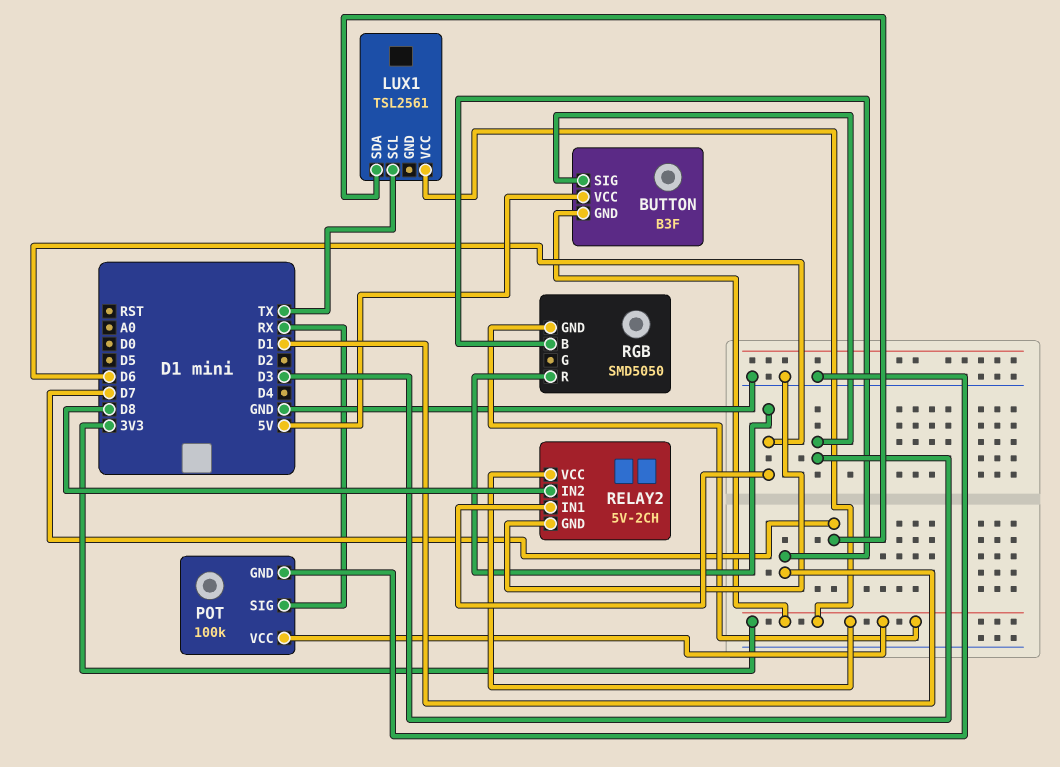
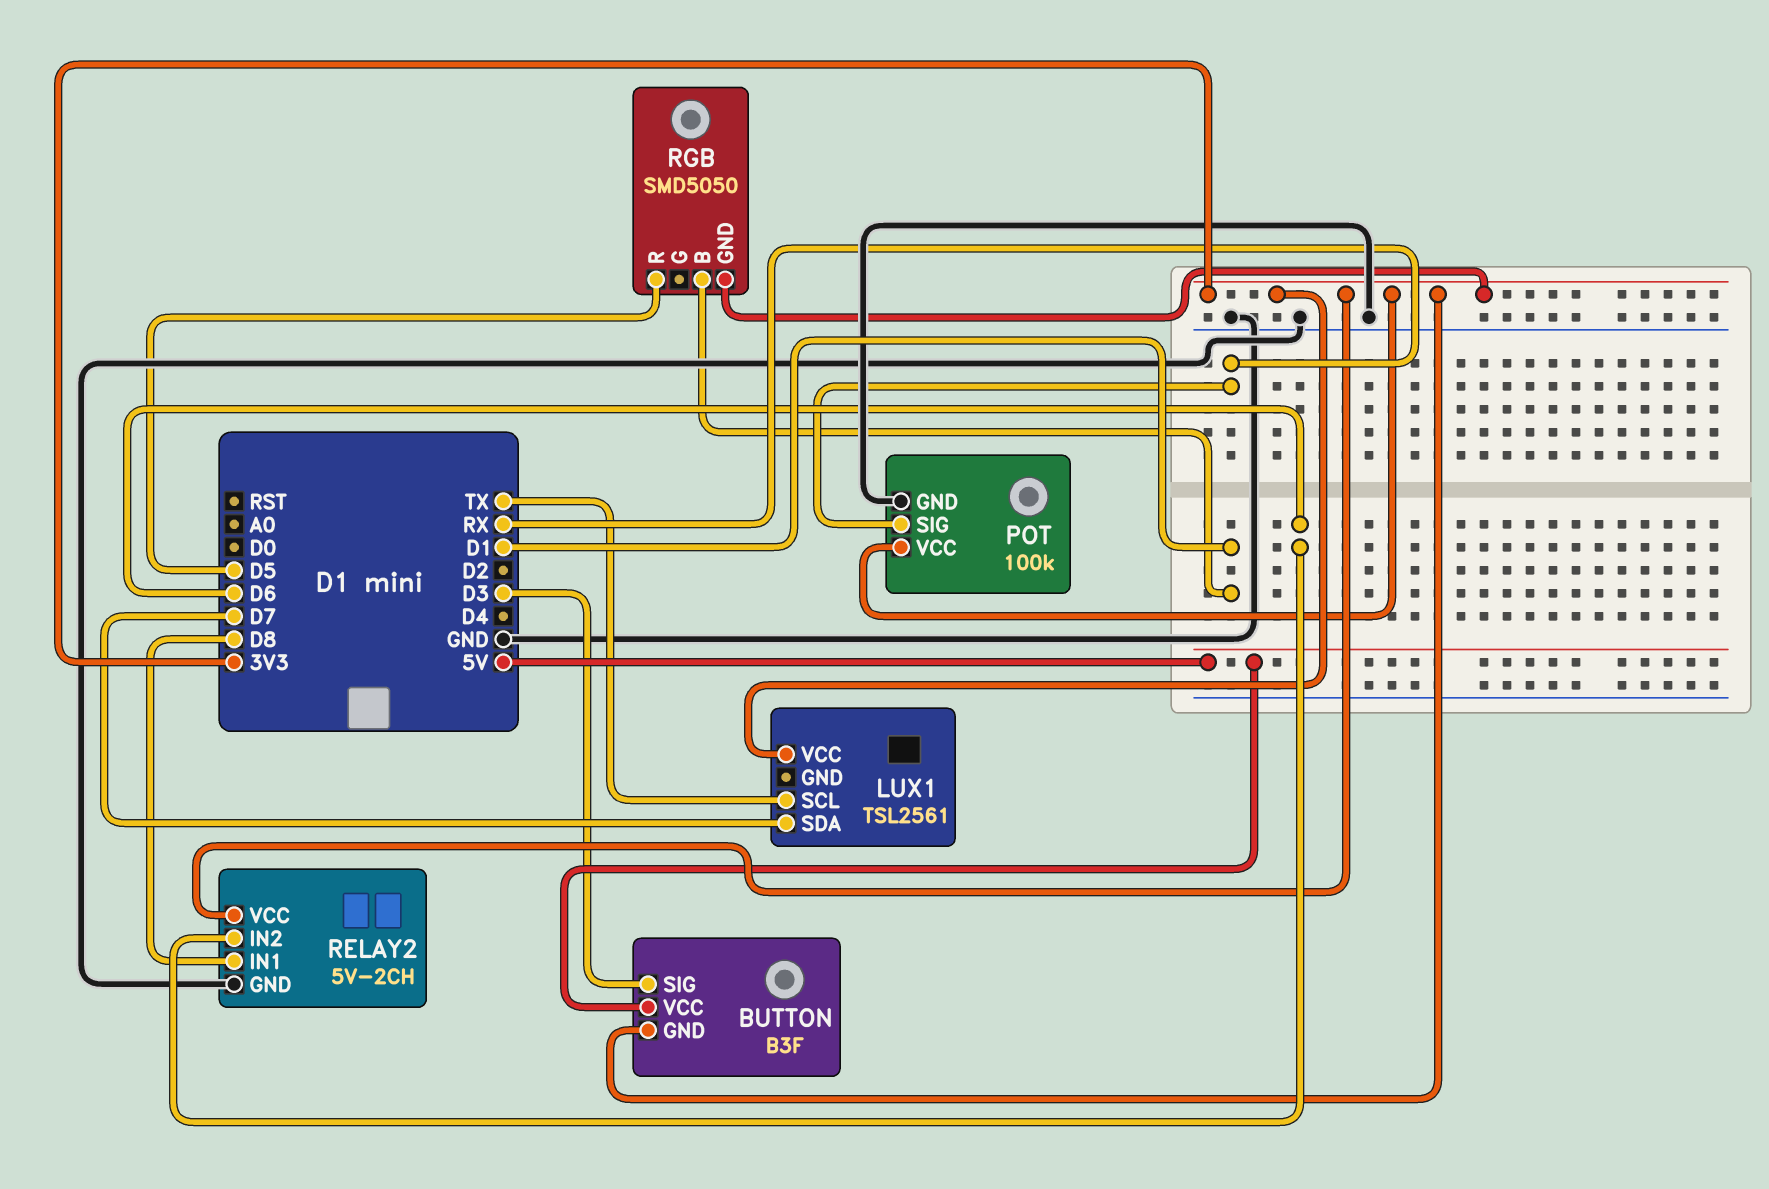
RELAY2 pin IN1: D6 -> D8
RELAY2 pin IN2: D8 -> D6
RGB pin R: D6 -> D5

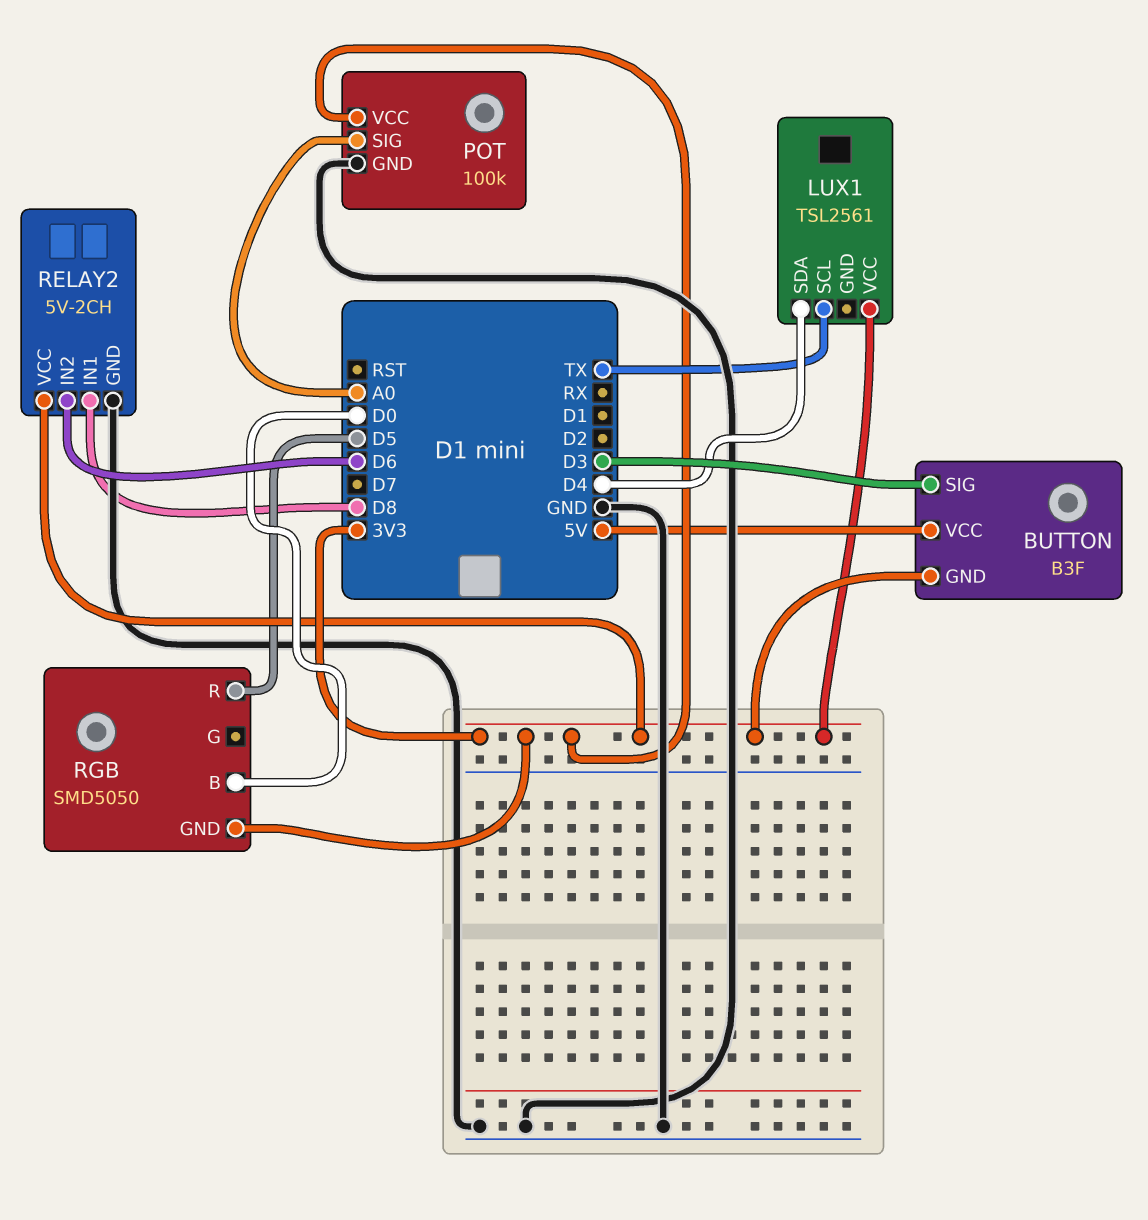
LUX1 pin SDA: D7 -> D4
POT pin SIG: RX -> A0
RGB pin B: D1 -> D0

